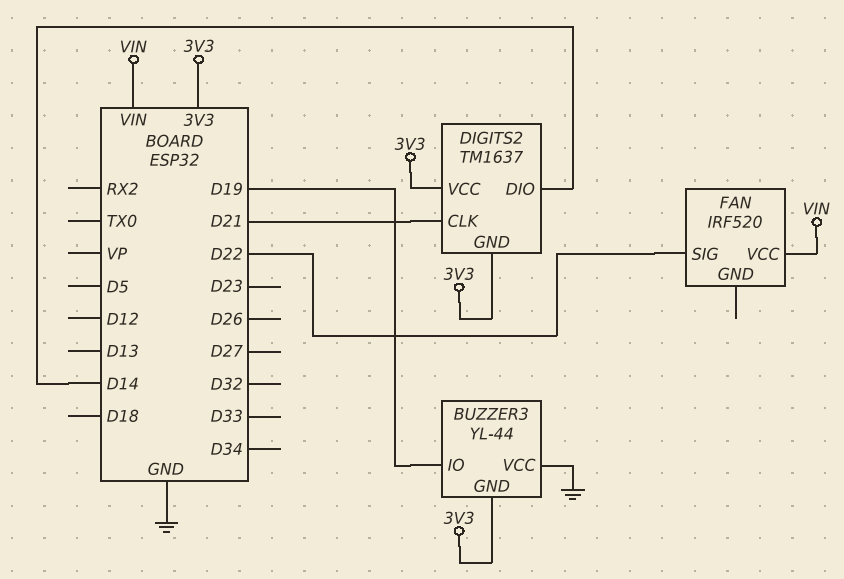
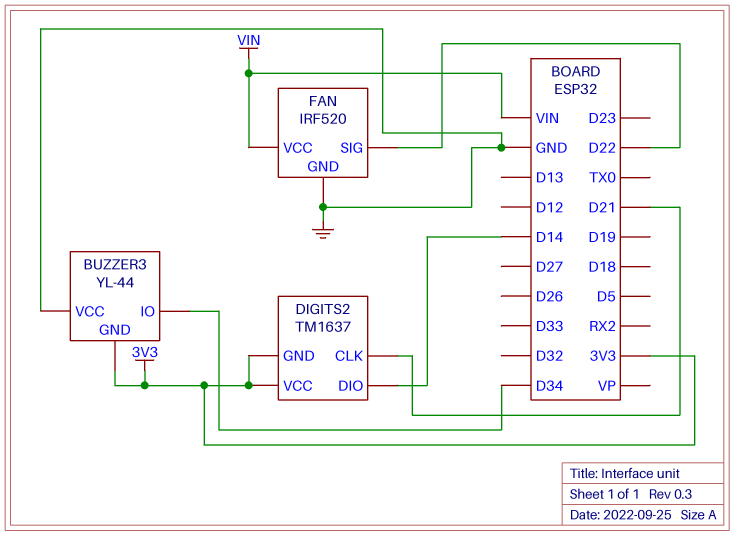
BUZZER3 pin IO: D19 -> D34
FAN pin GND: none -> GND

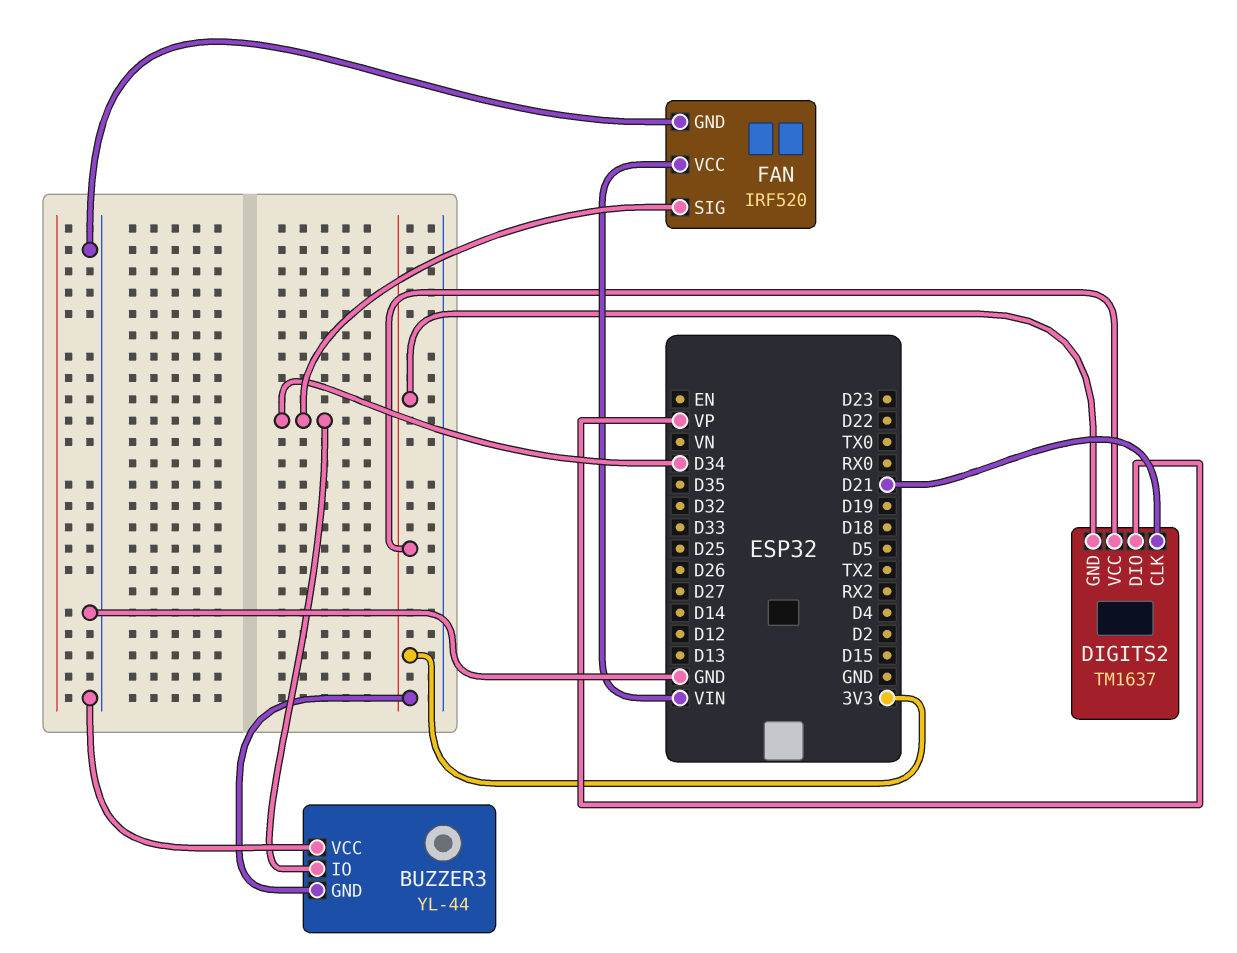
DIGITS2 pin DIO: D14 -> VP
FAN pin SIG: D22 -> D34

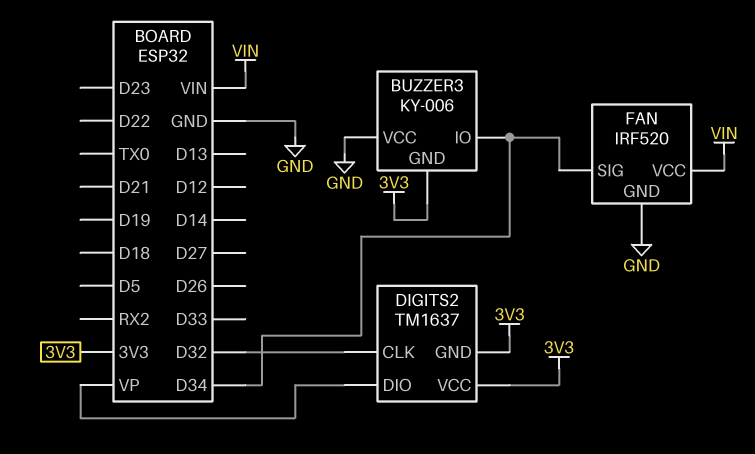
BUZZER3: YL-44 -> KY-006
DIGITS2 pin CLK: D21 -> D32

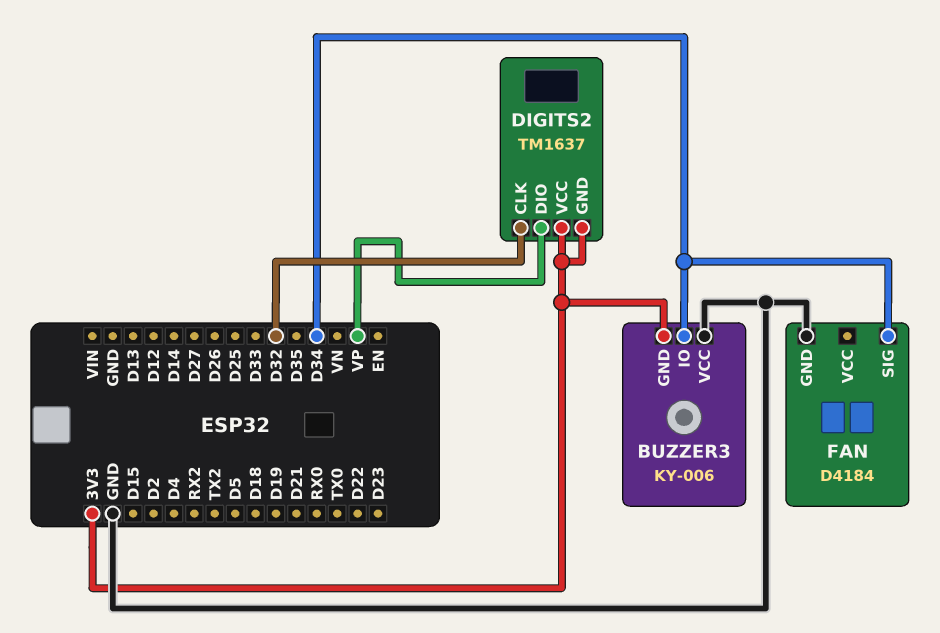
FAN: IRF520 -> D4184
FAN pin VCC: VIN -> none

